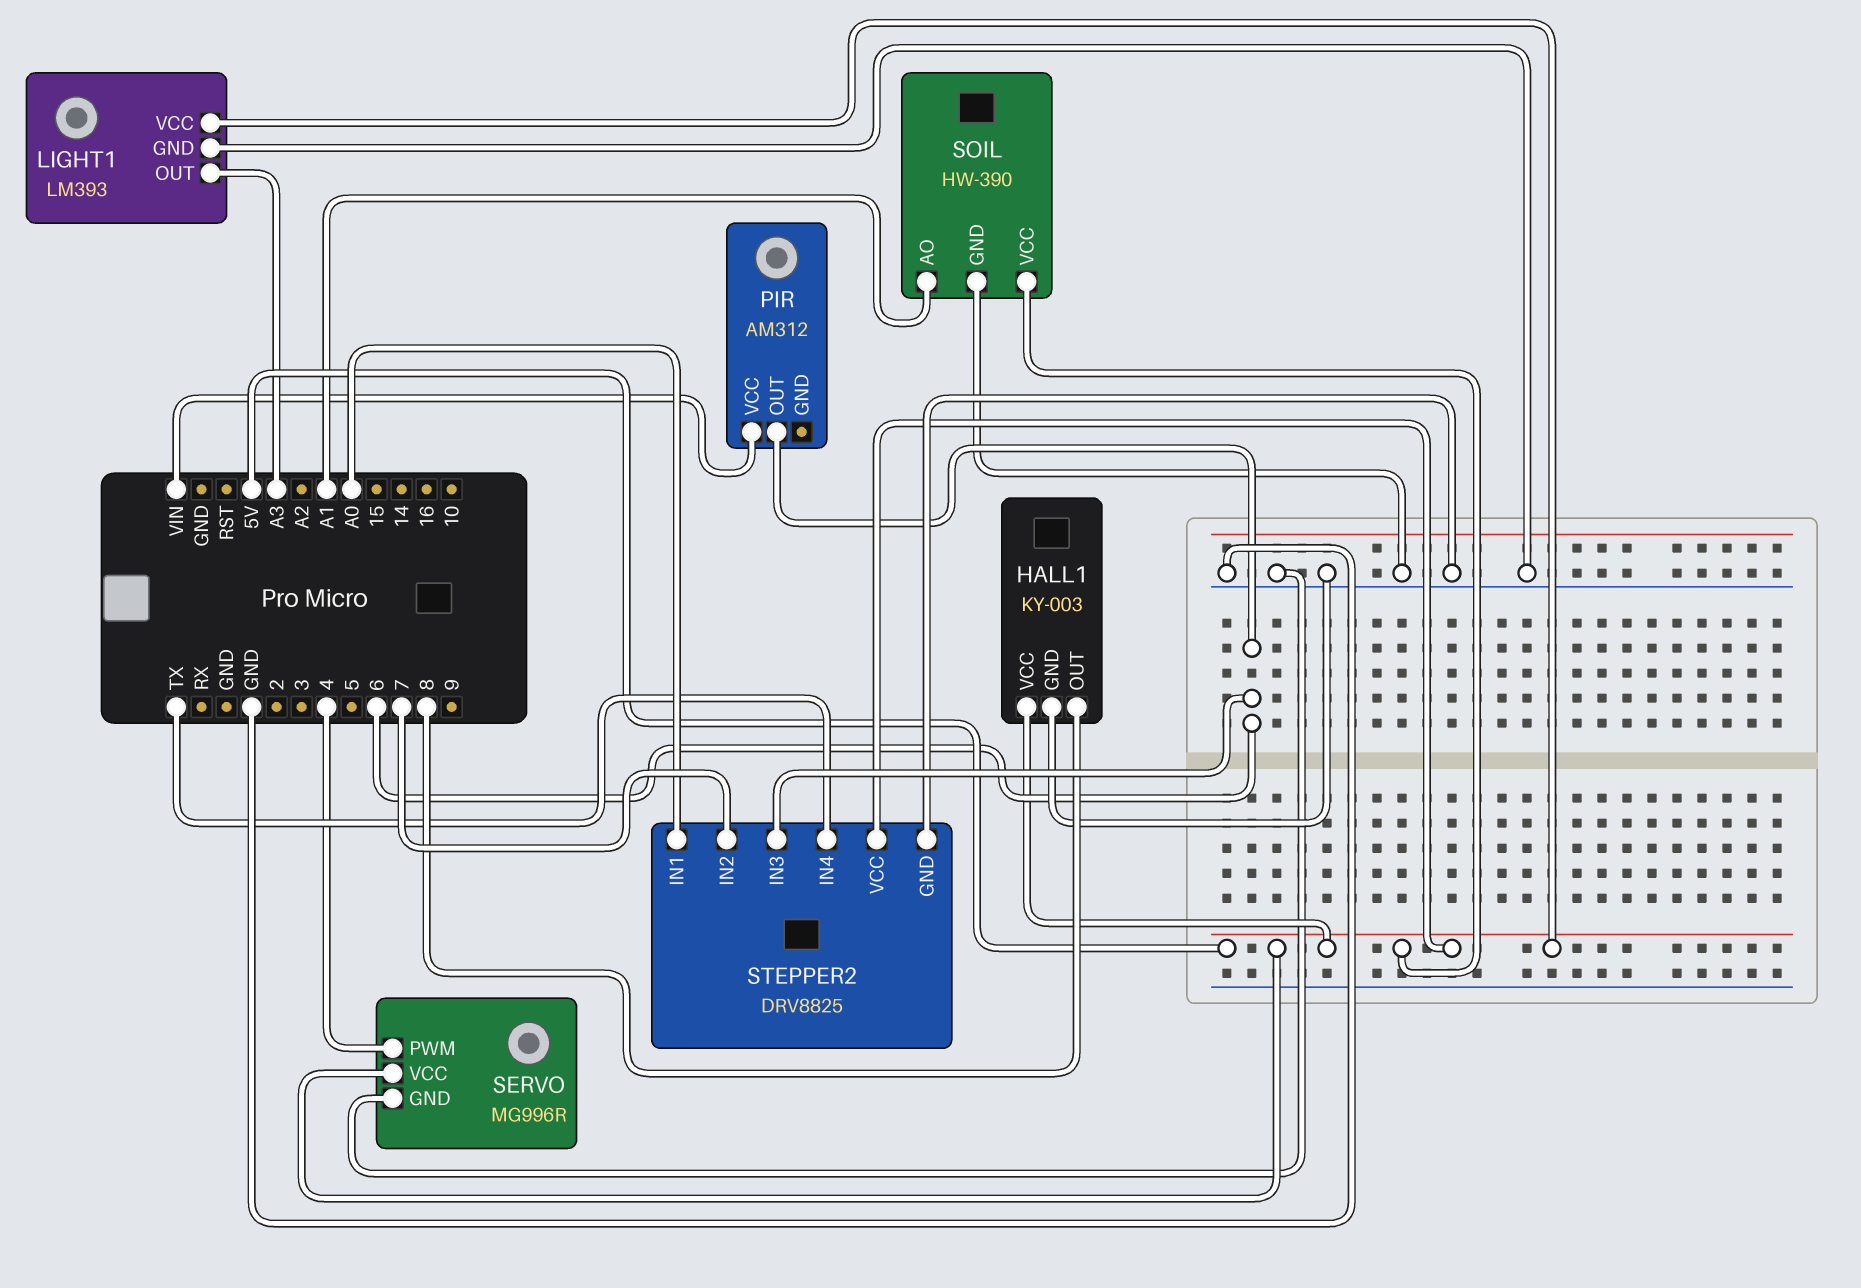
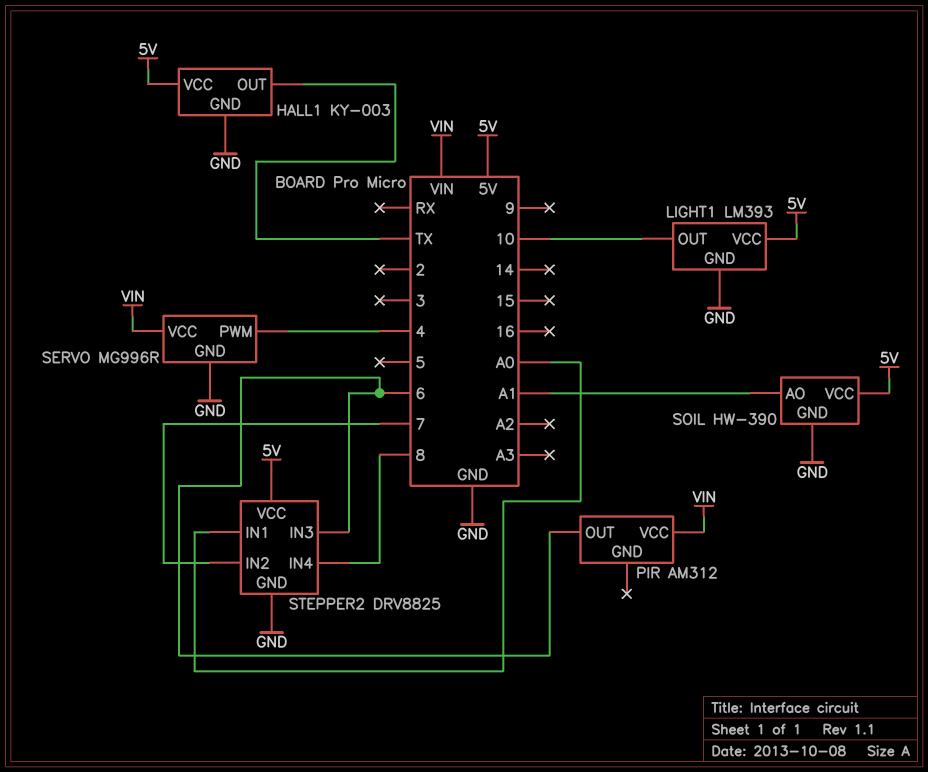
HALL1 pin OUT: 8 -> TX
LIGHT1 pin OUT: A3 -> 10
SERVO pin VCC: 5V -> VIN
STEPPER2 pin IN4: TX -> 8

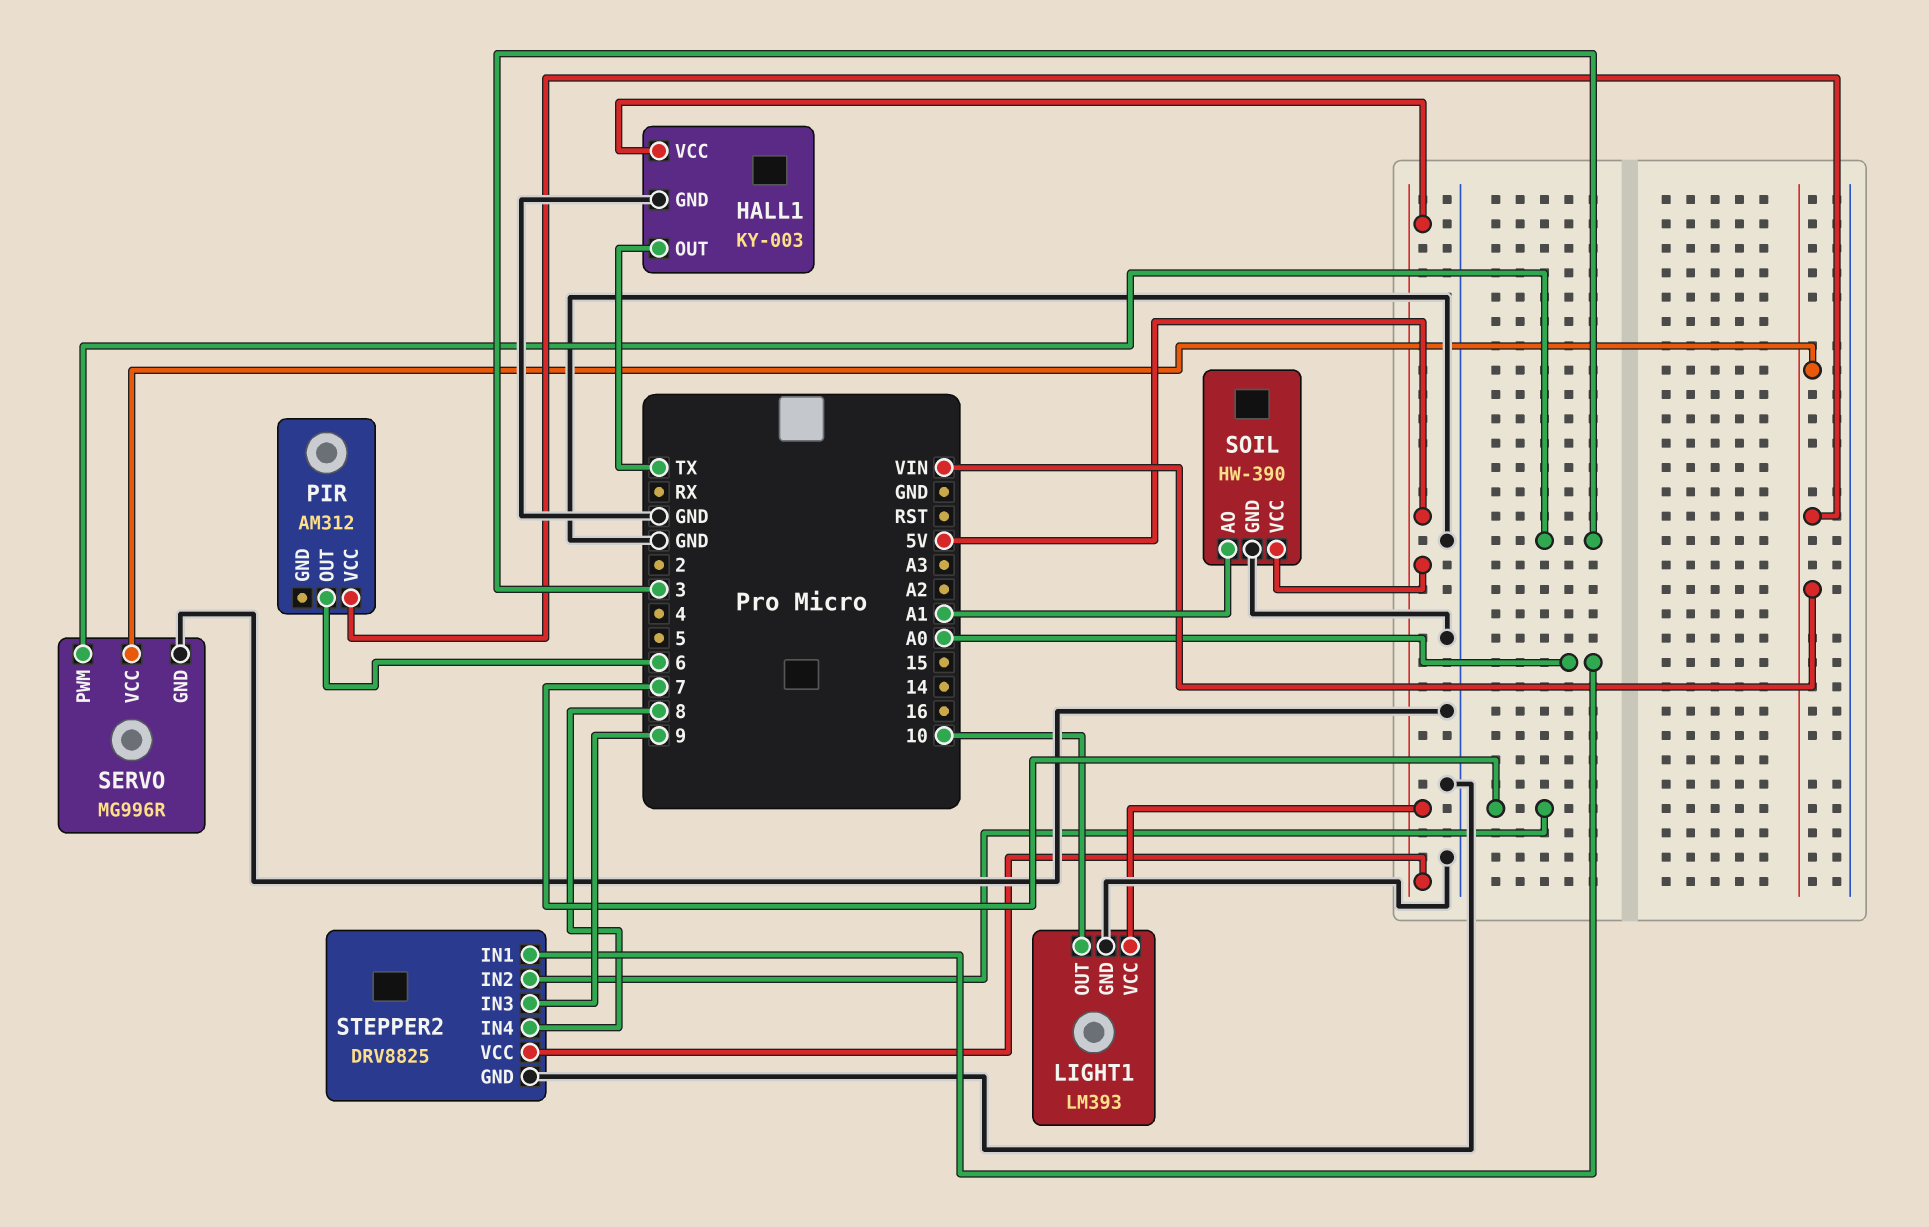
SERVO pin PWM: 4 -> 3
STEPPER2 pin IN3: 6 -> 9

